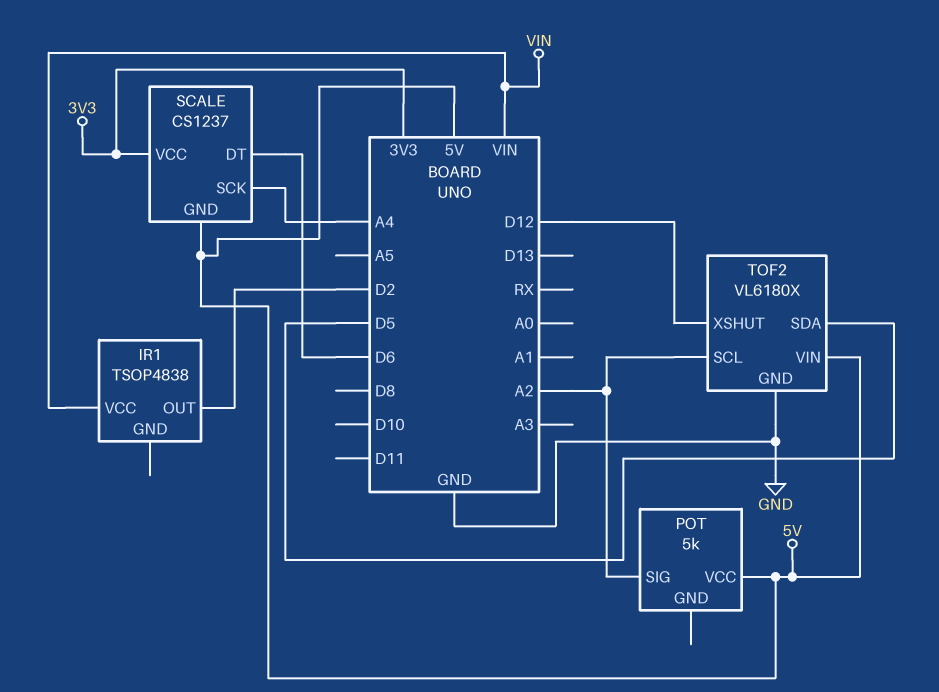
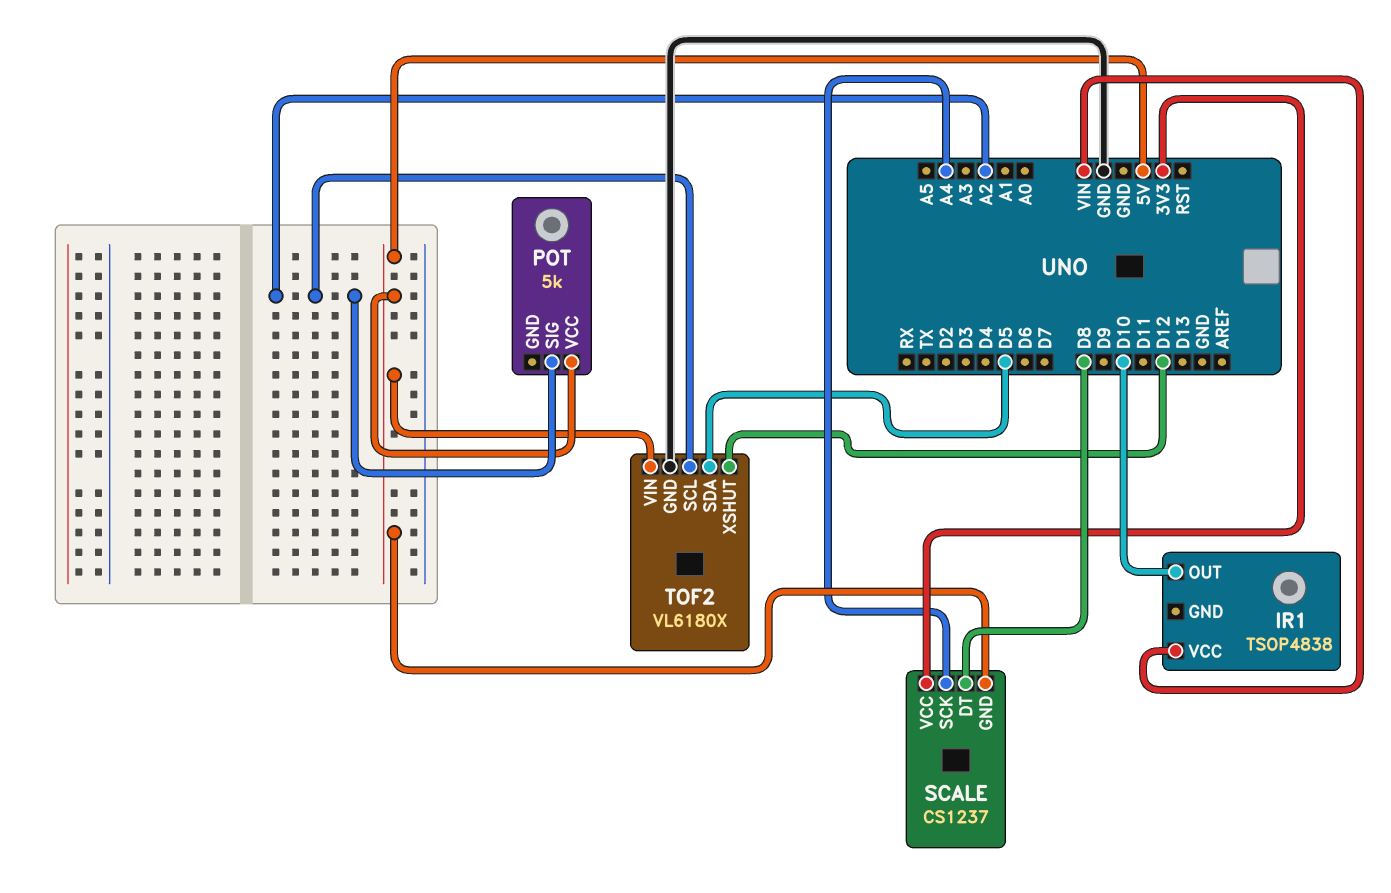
IR1 pin OUT: D2 -> D10
SCALE pin DT: D6 -> D8

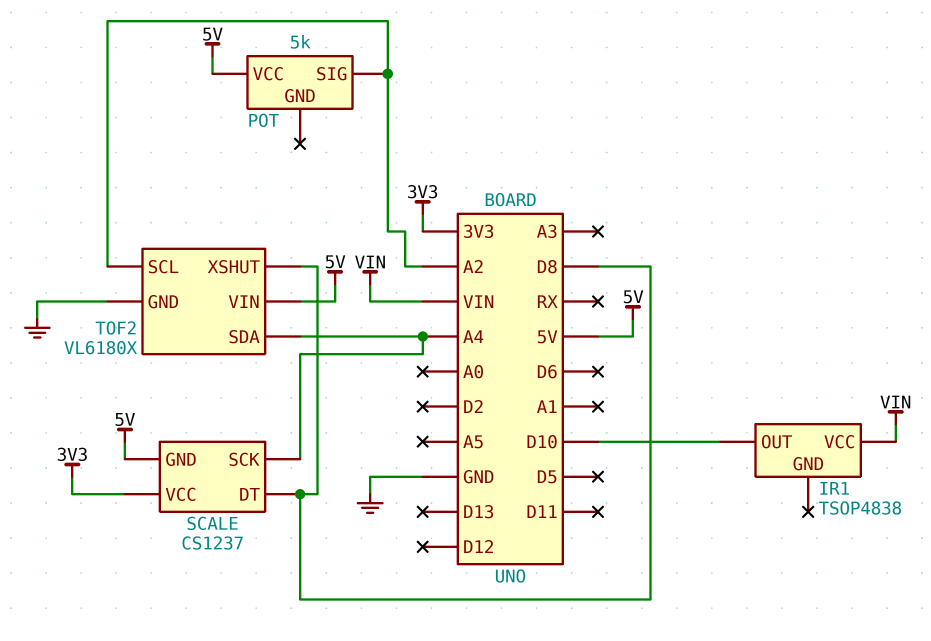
TOF2 pin SDA: D5 -> A4
TOF2 pin XSHUT: D12 -> D8

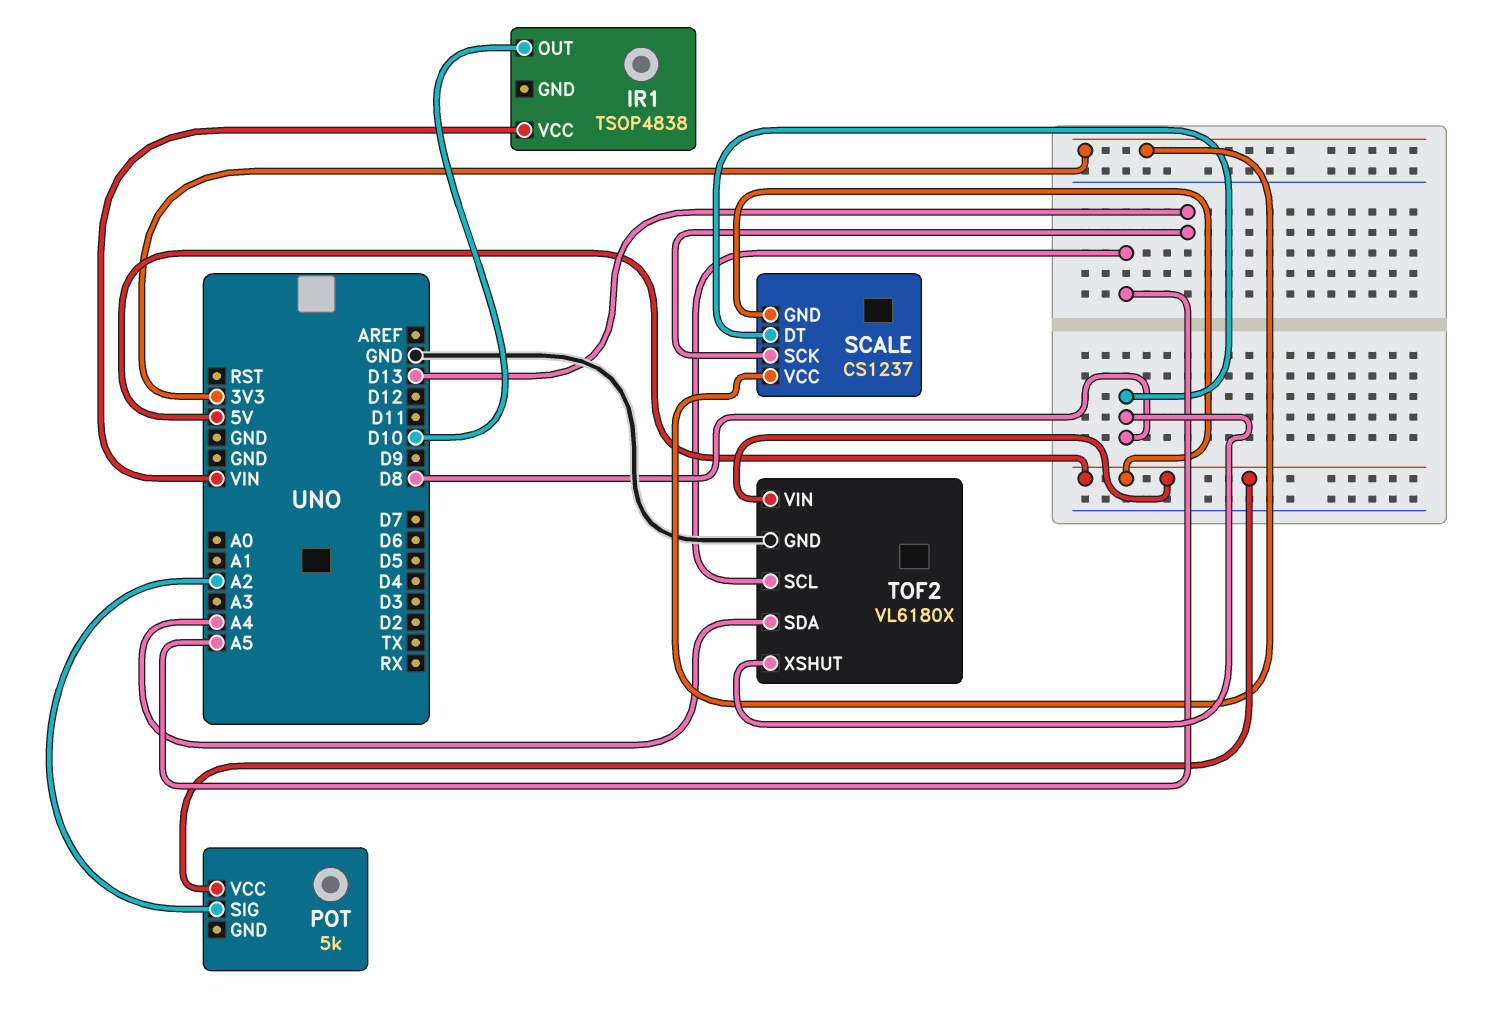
SCALE pin SCK: A4 -> D13
TOF2 pin SCL: A2 -> A5

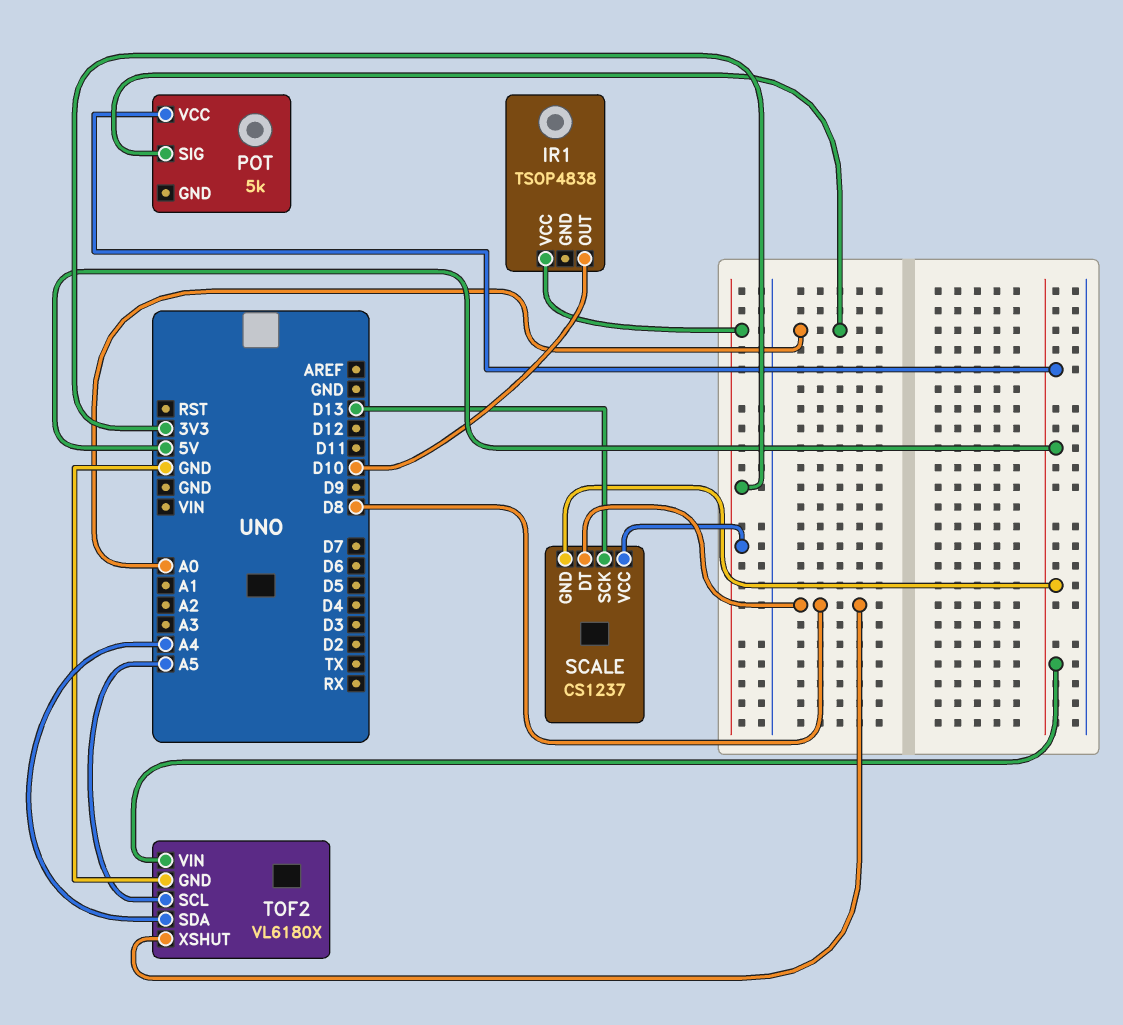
IR1 pin VCC: VIN -> 3V3
POT pin SIG: A2 -> A0

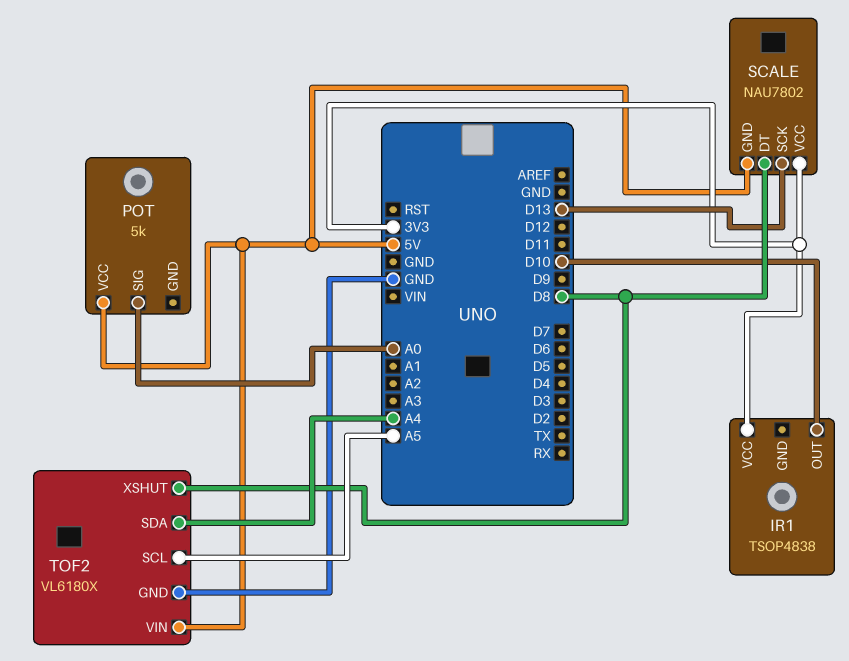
SCALE: CS1237 -> NAU7802

